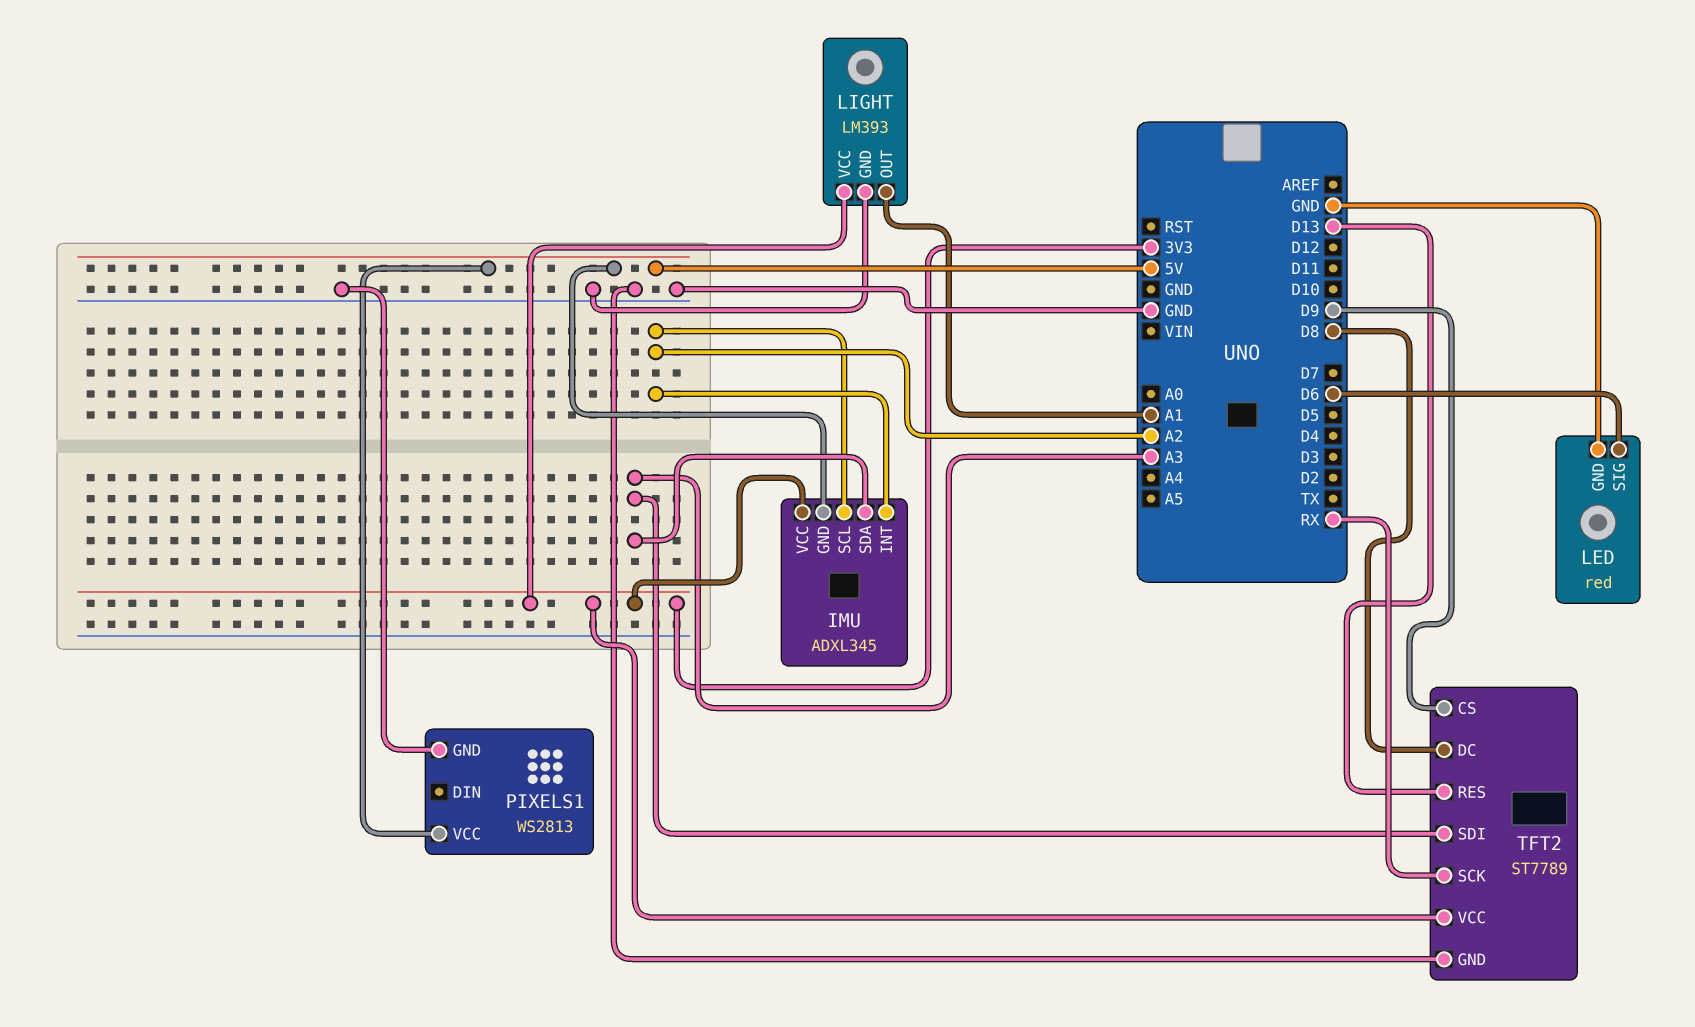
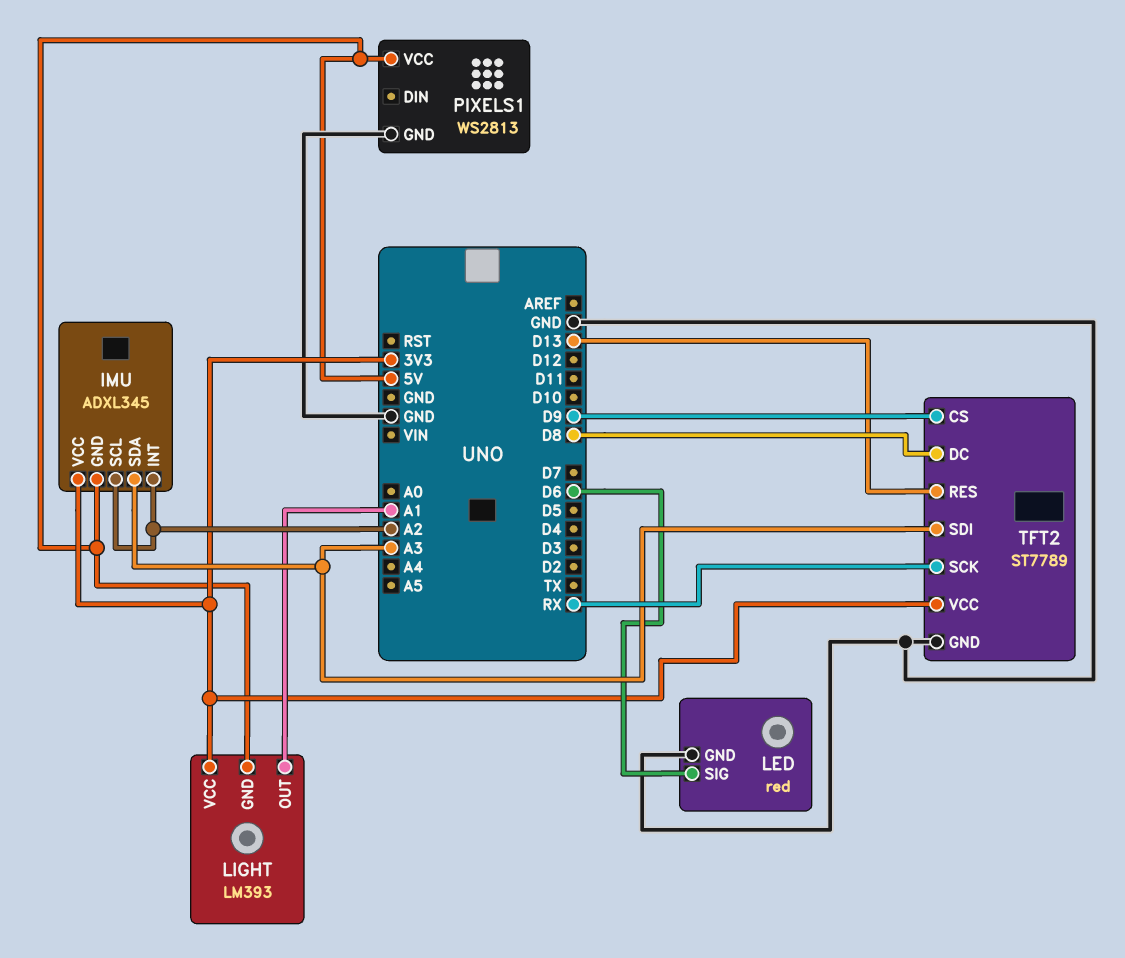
LIGHT pin GND: GND -> 5V

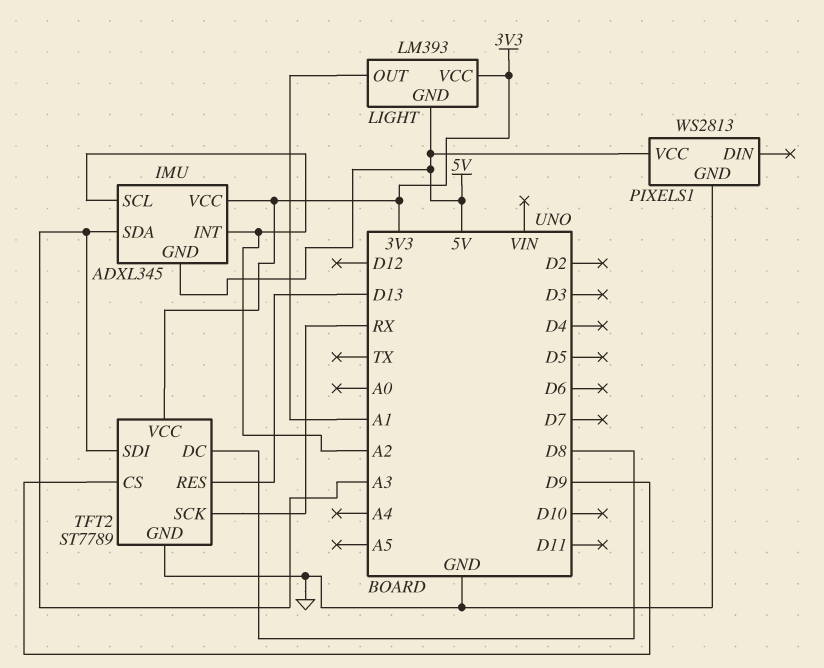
LED: red -> none
LED pin GND: GND -> none
LED pin SIG: D6 -> none

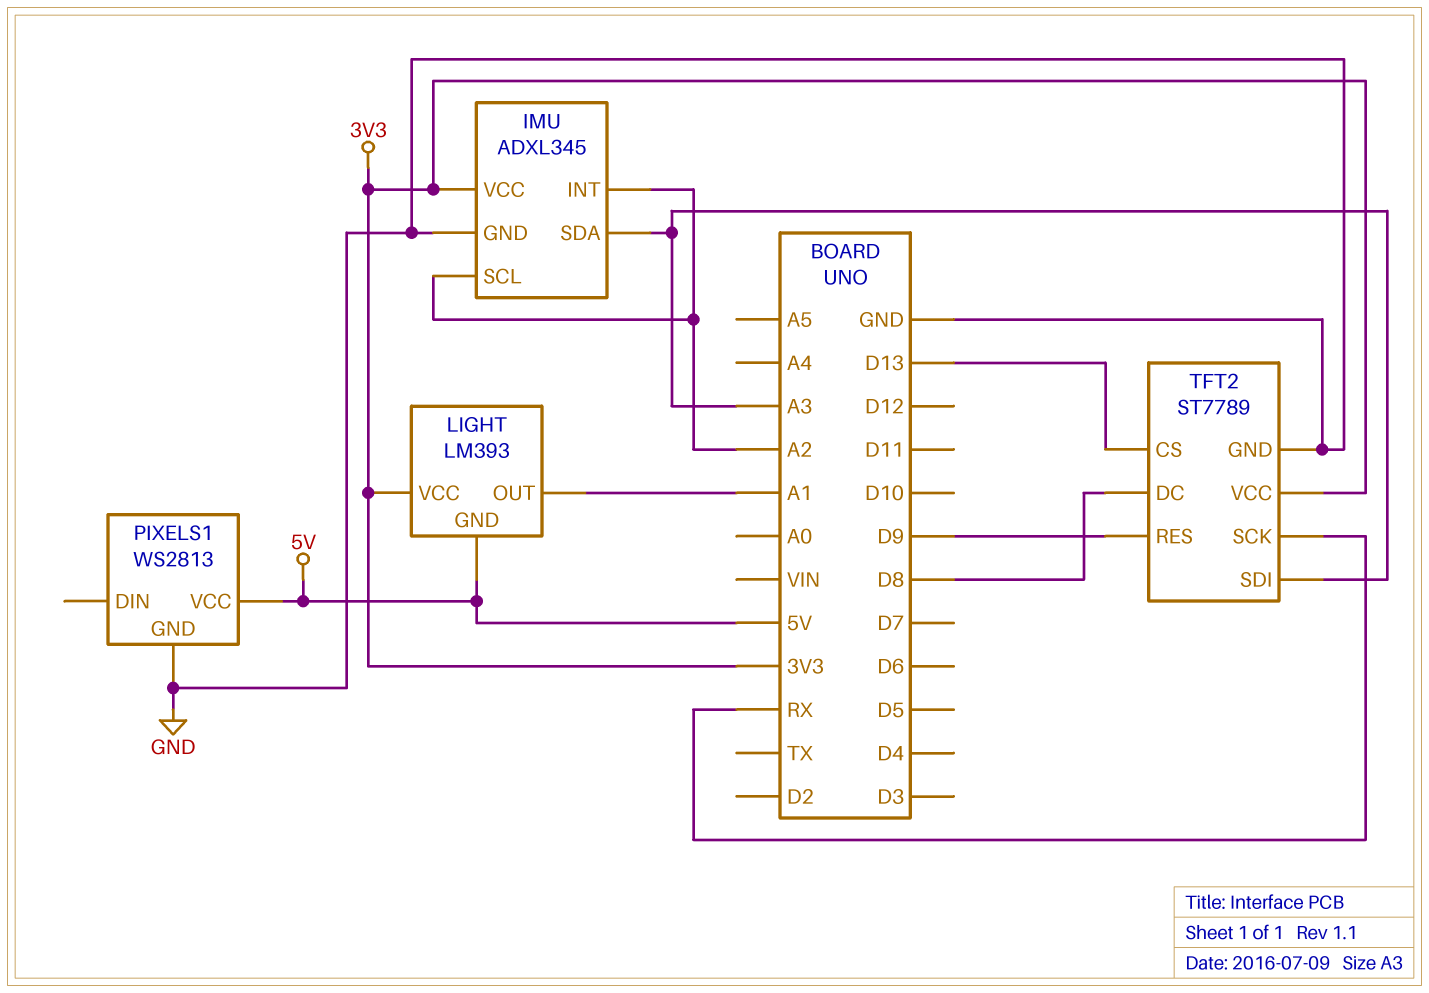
IMU pin GND: 5V -> GND
TFT2 pin CS: D9 -> D13
TFT2 pin RES: D13 -> D9

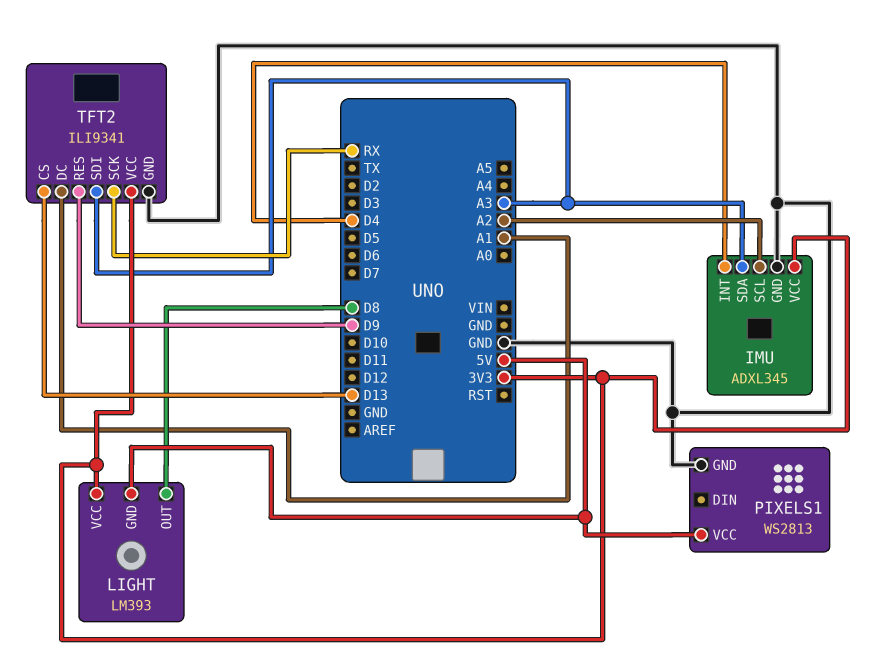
IMU pin INT: A2 -> D4
LIGHT pin OUT: A1 -> D8
TFT2: ST7789 -> ILI9341
TFT2 pin DC: D8 -> A1

